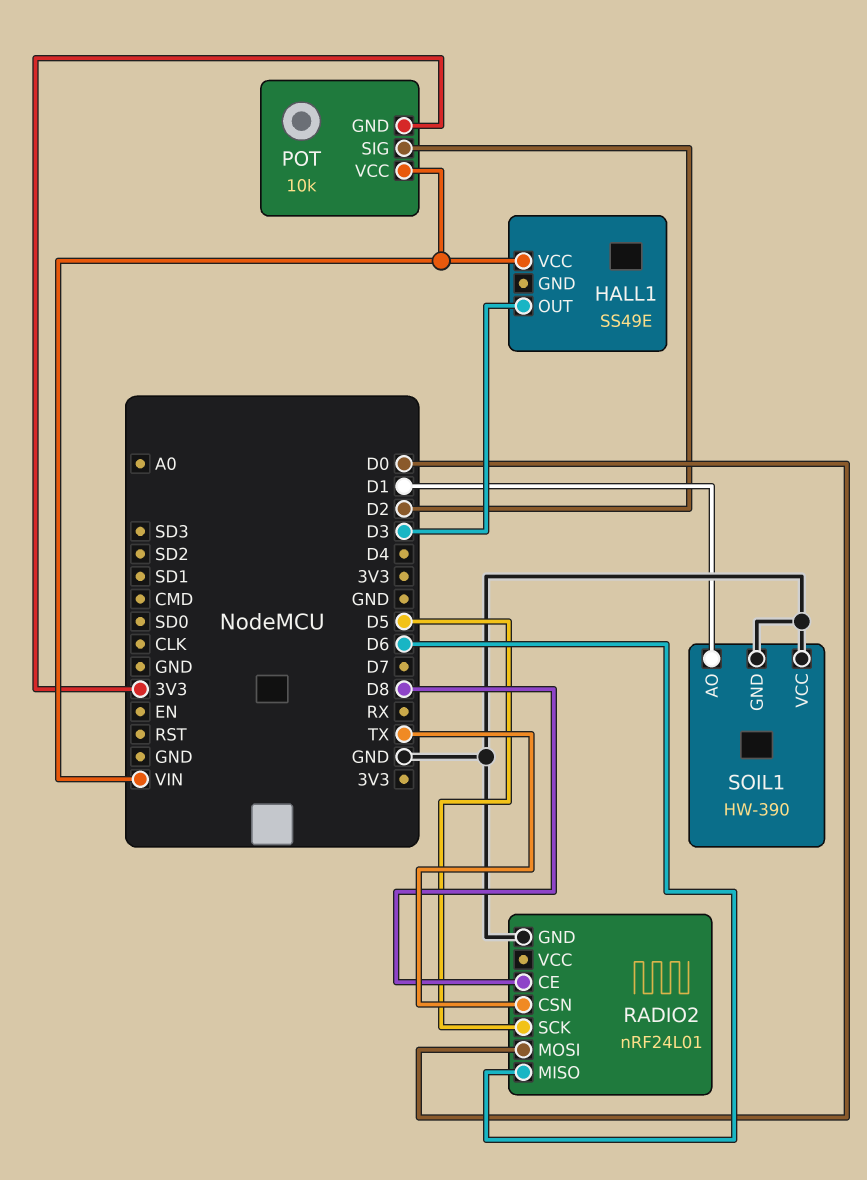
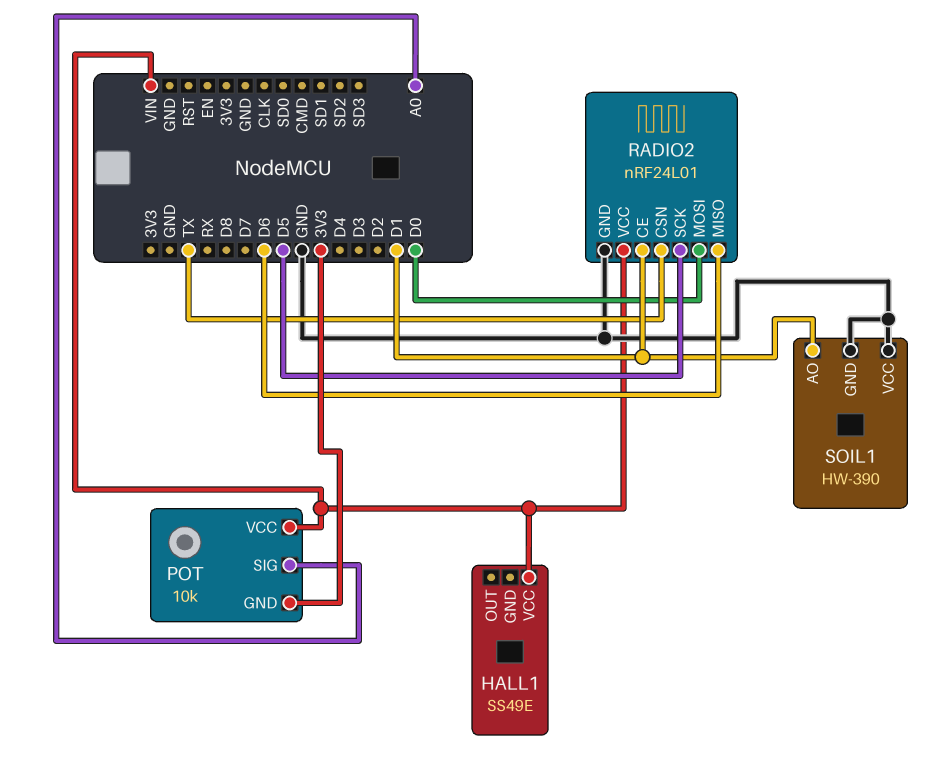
HALL1 pin OUT: D3 -> none
POT pin SIG: D2 -> A0
RADIO2 pin CE: D8 -> D1
RADIO2 pin VCC: none -> VIN

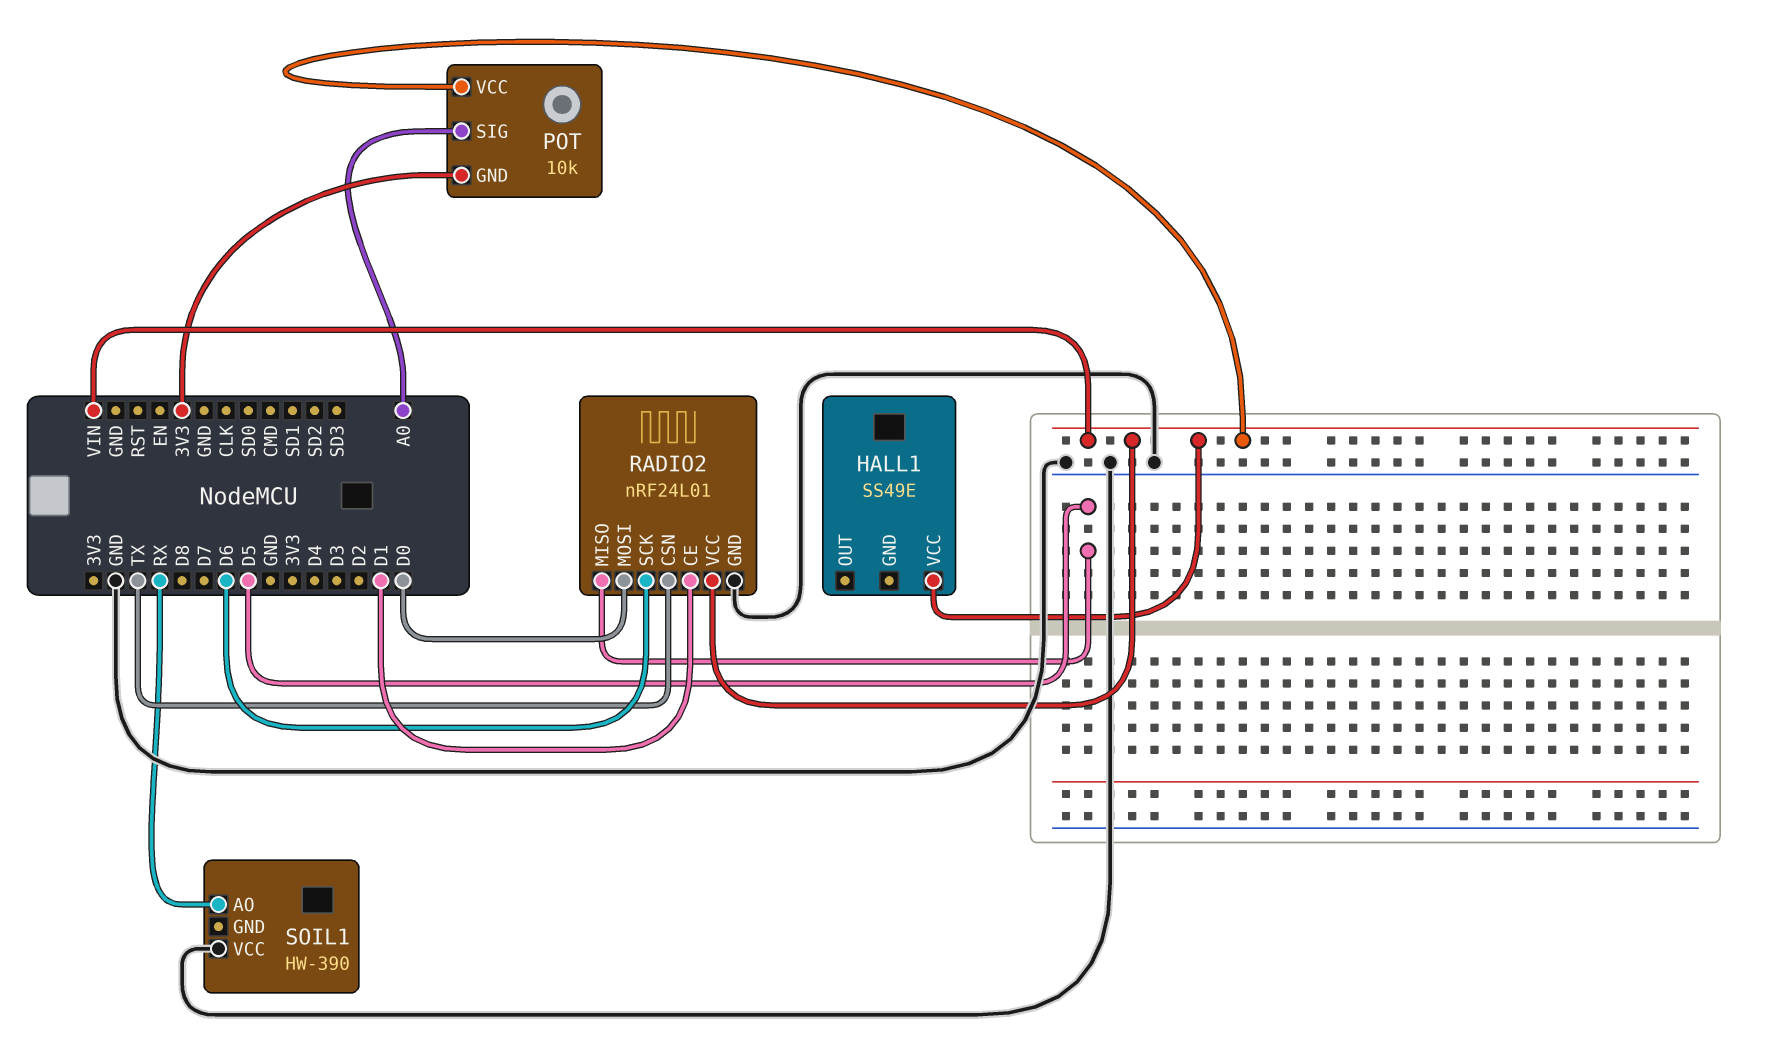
RADIO2 pin MISO: D6 -> D5
RADIO2 pin SCK: D5 -> D6
SOIL1 pin AO: D1 -> RX
SOIL1 pin GND: GND -> none

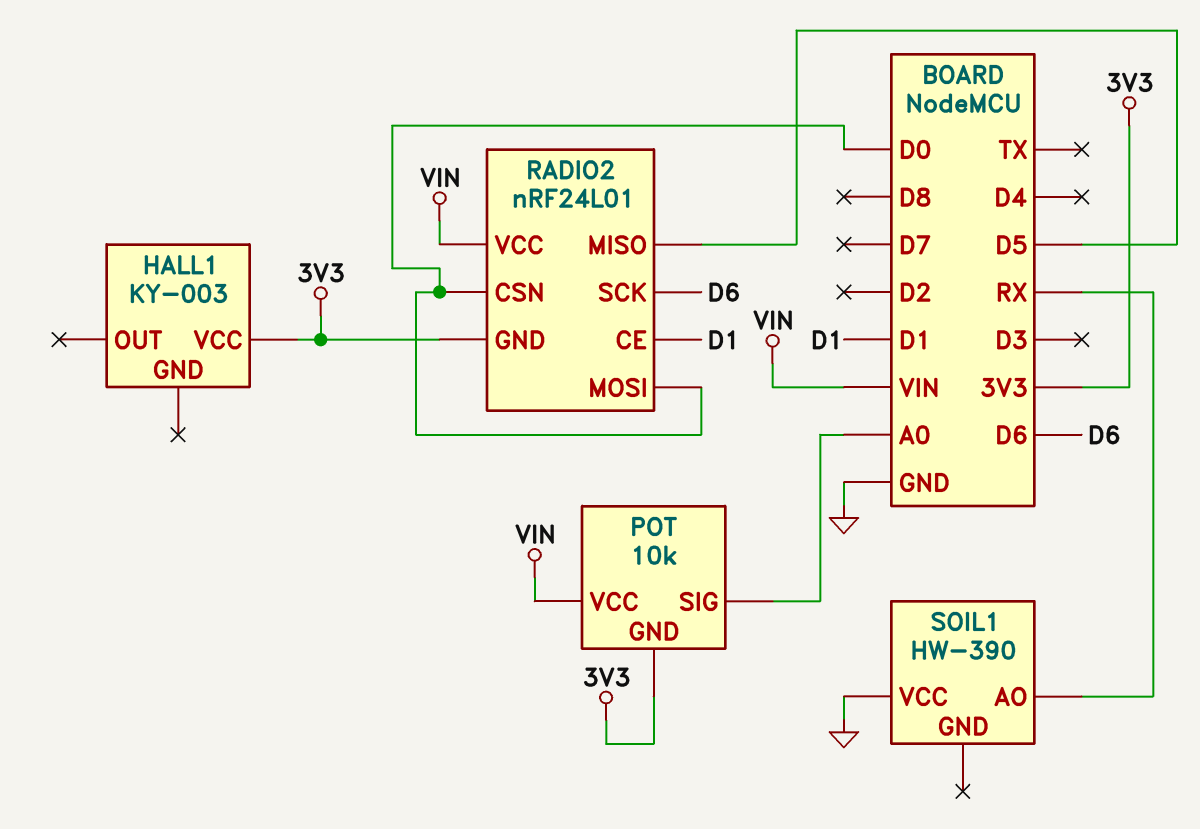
HALL1: SS49E -> KY-003
HALL1 pin VCC: VIN -> 3V3
RADIO2 pin CSN: TX -> D0
RADIO2 pin GND: GND -> 3V3

